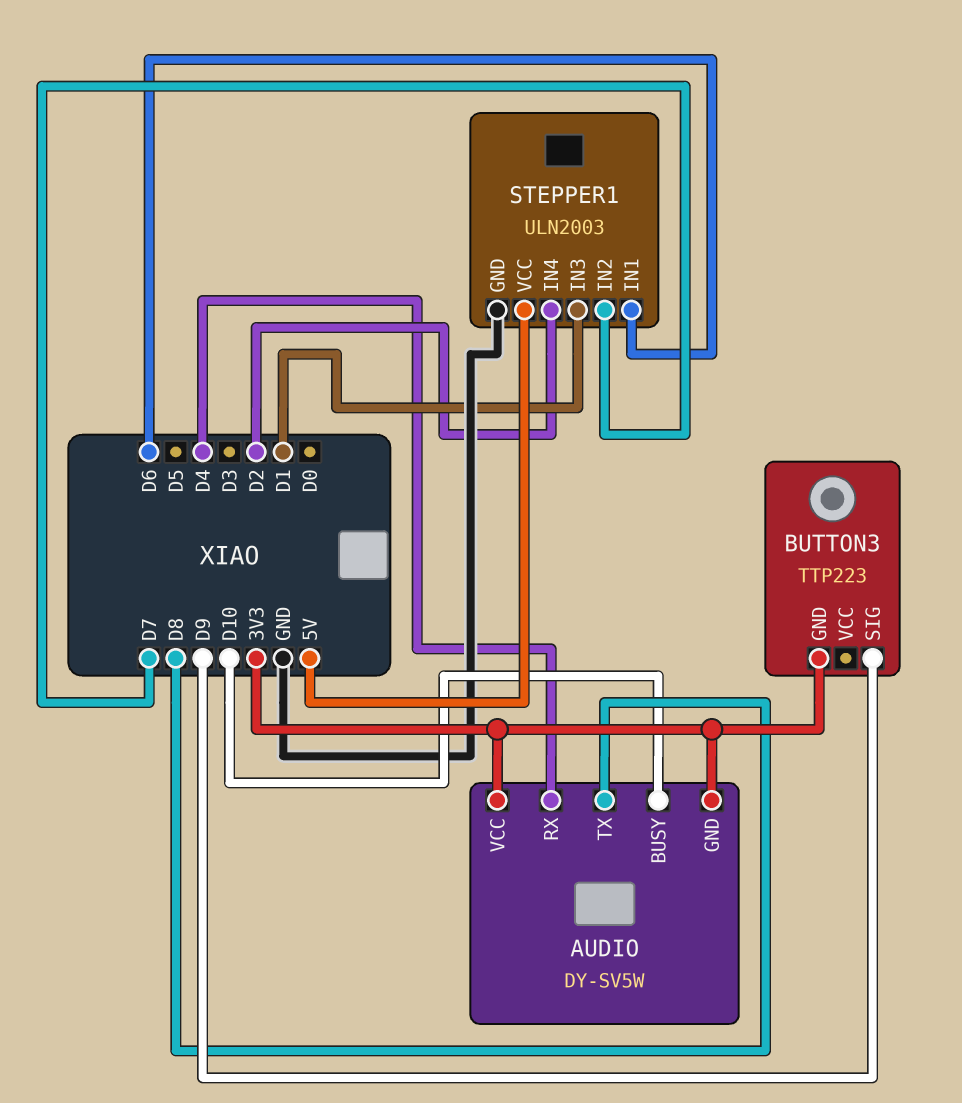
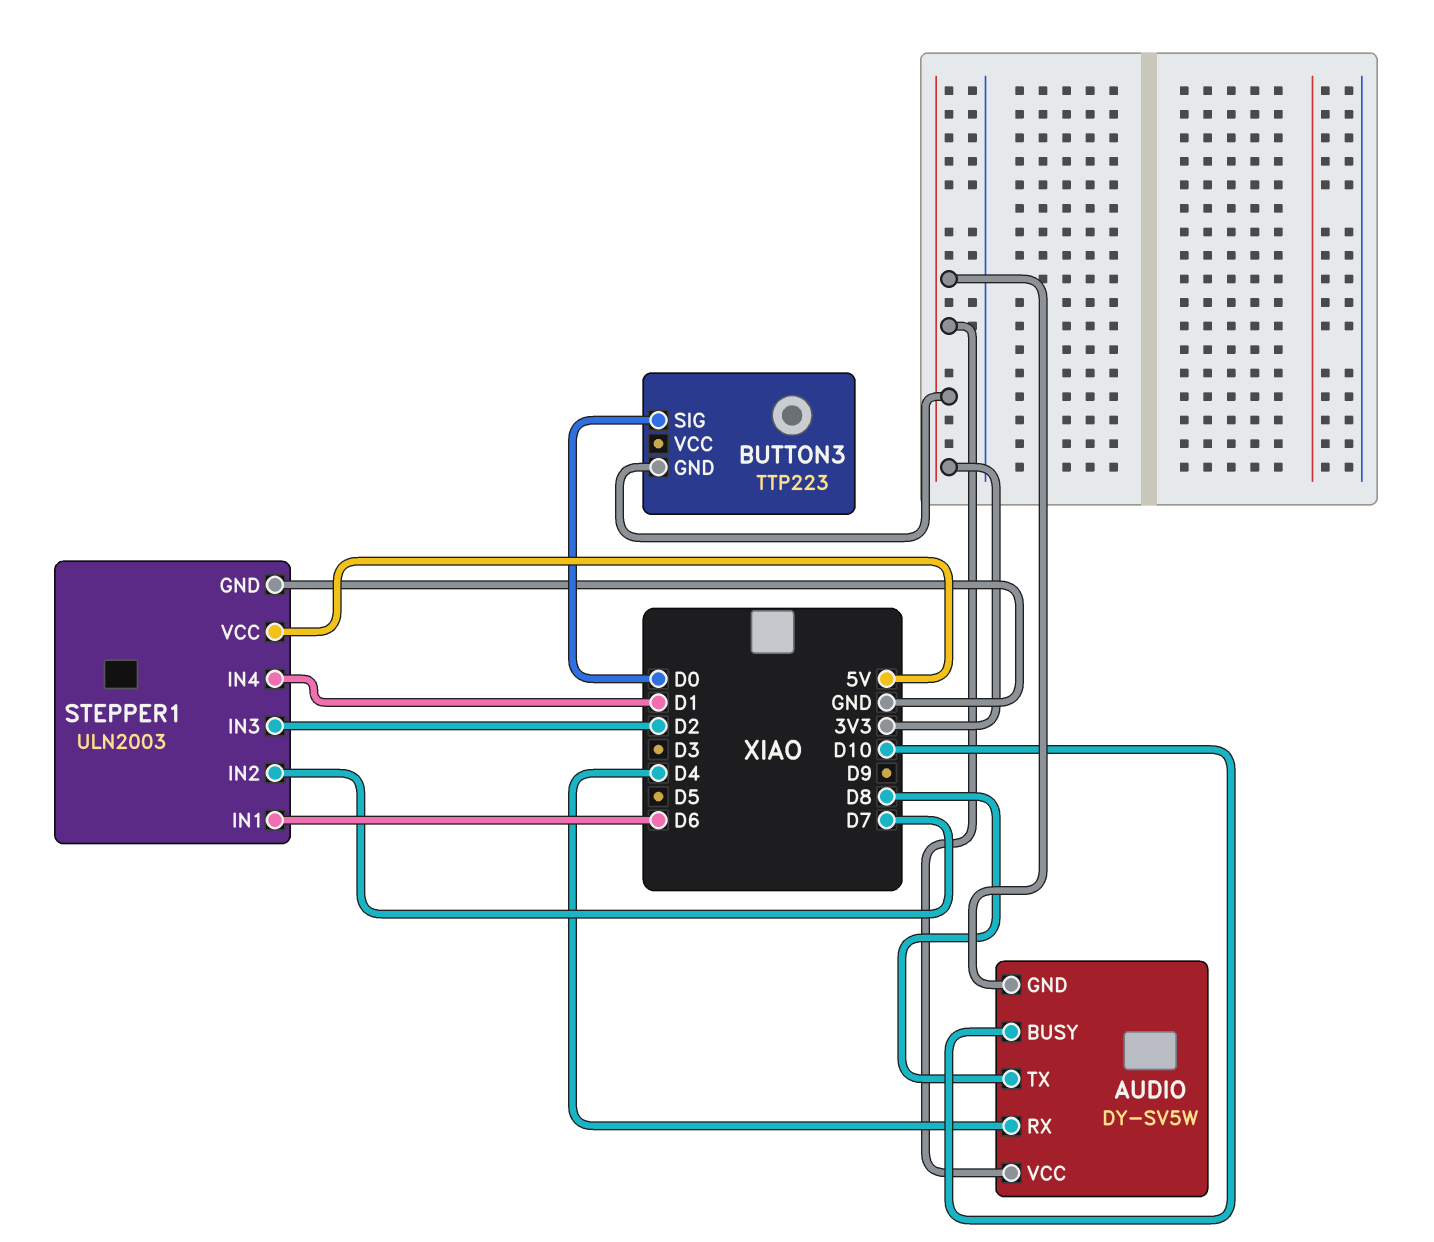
BUTTON3 pin SIG: D9 -> D0
STEPPER1 pin IN3: D1 -> D2
STEPPER1 pin IN4: D2 -> D1

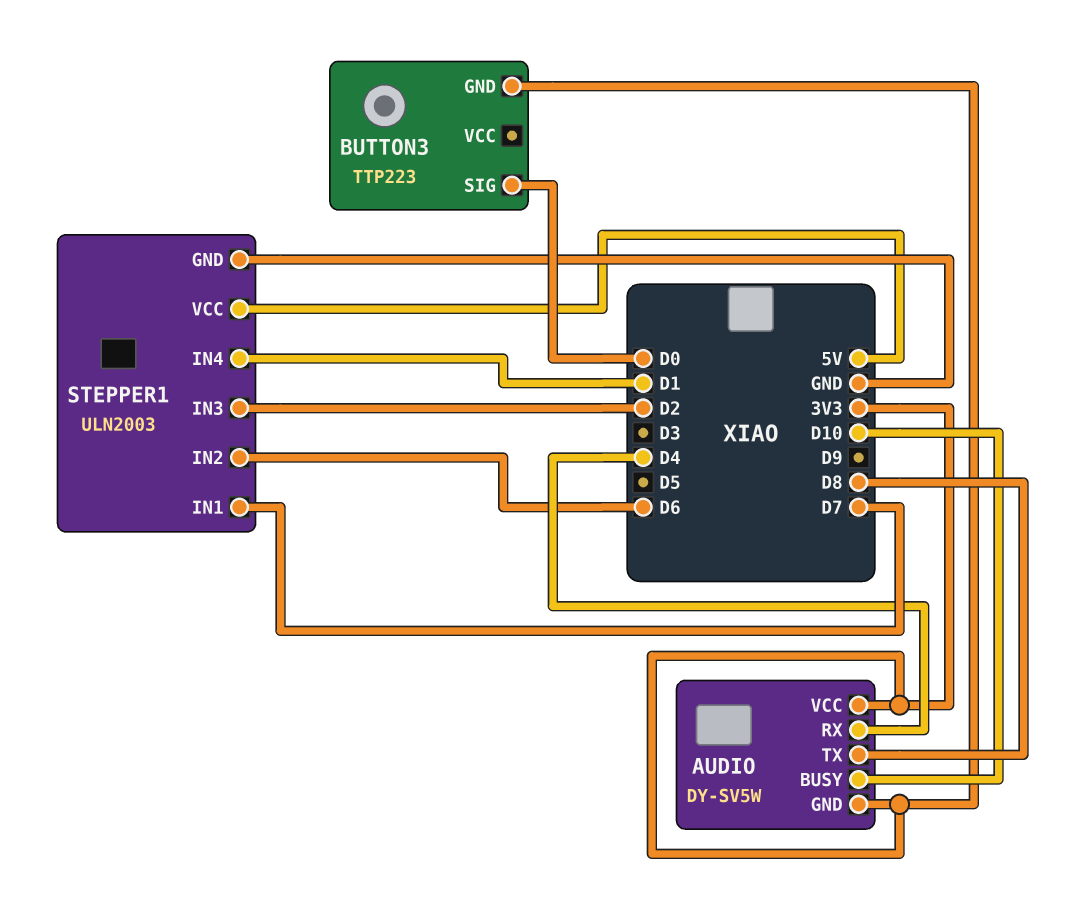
STEPPER1 pin IN1: D6 -> D7
STEPPER1 pin IN2: D7 -> D6

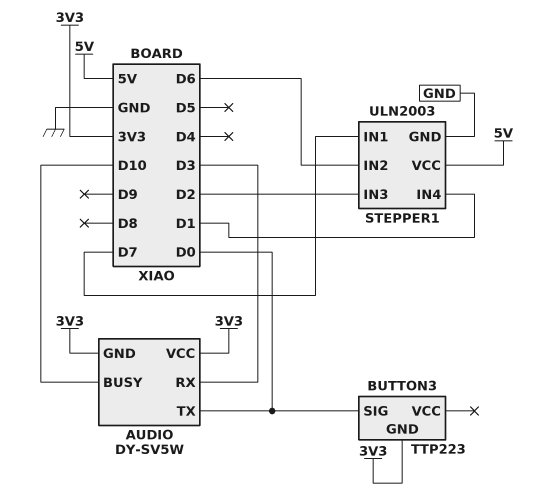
AUDIO pin RX: D4 -> D3
AUDIO pin TX: D8 -> D0

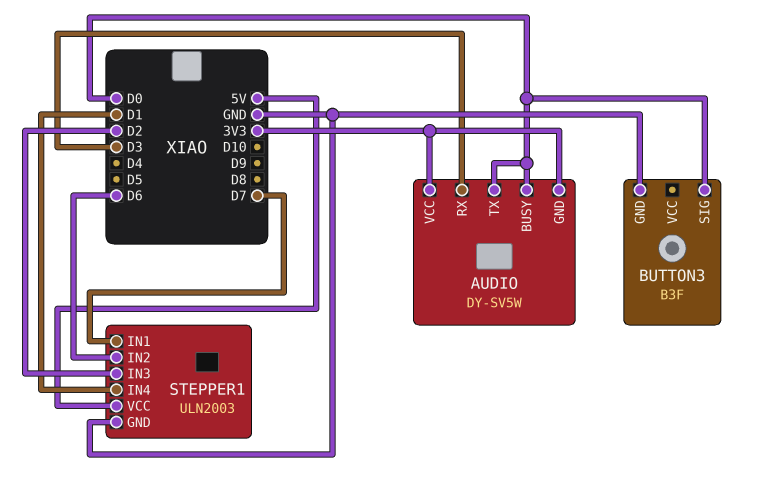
AUDIO pin BUSY: D10 -> D0
BUTTON3: TTP223 -> B3F
BUTTON3 pin GND: 3V3 -> GND

